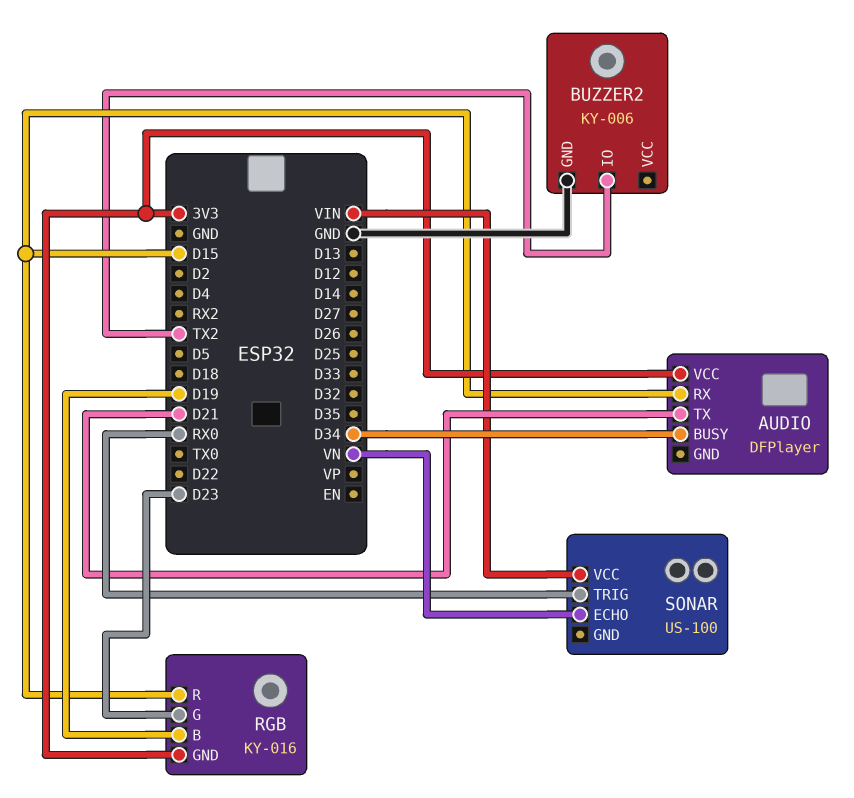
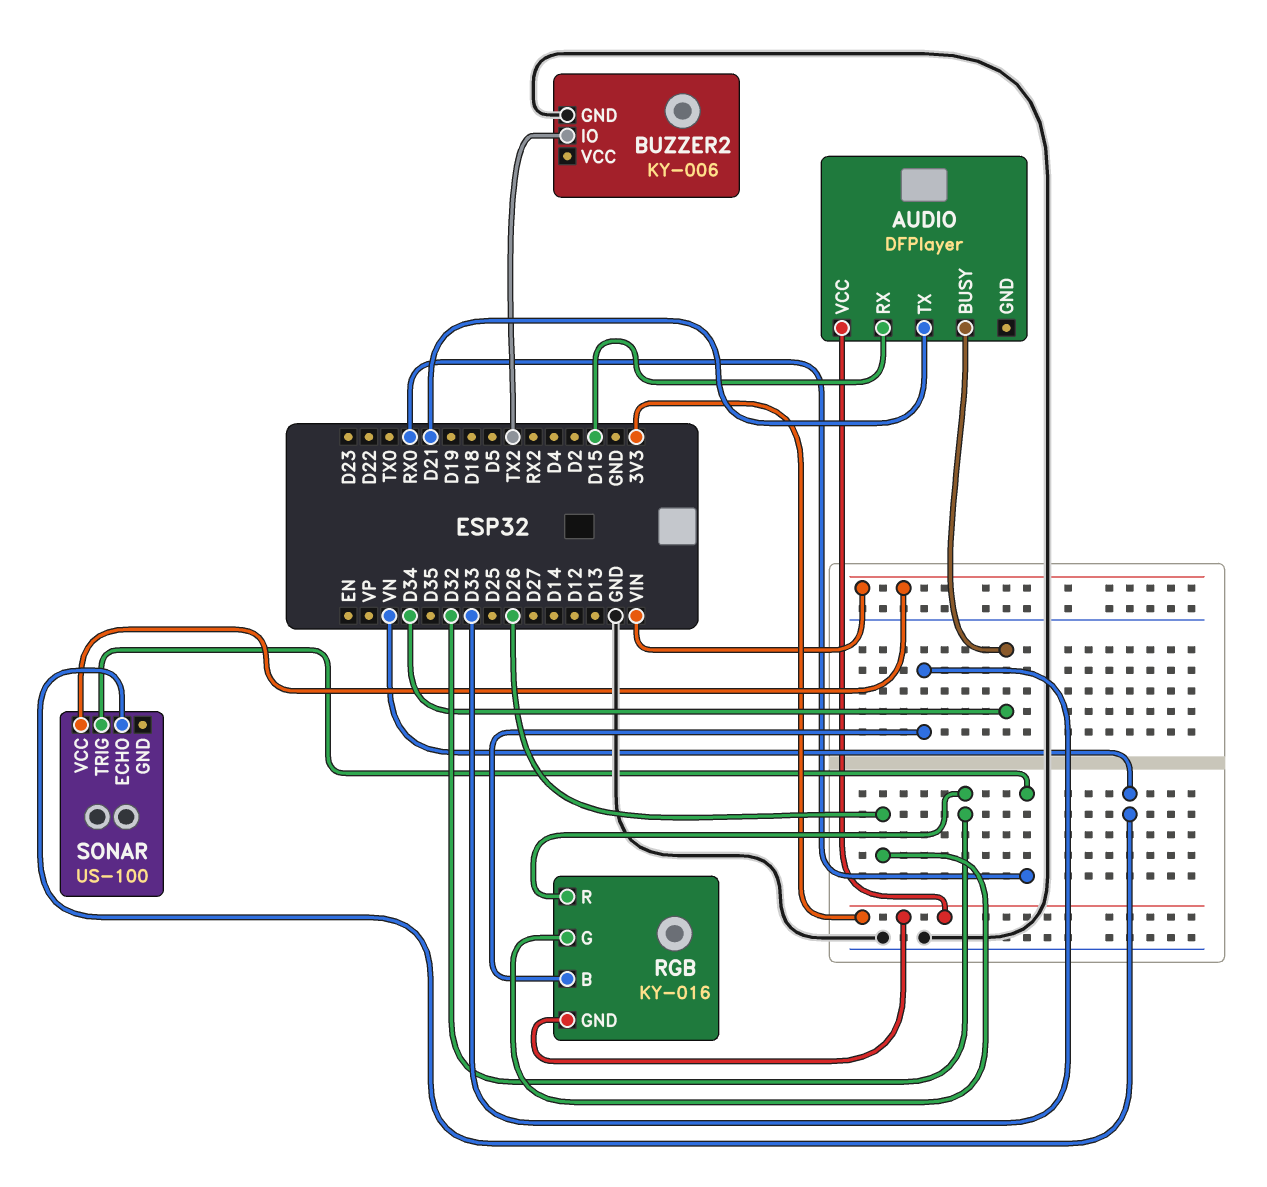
RGB pin B: D19 -> D33
RGB pin G: D23 -> D26
RGB pin R: D15 -> D32

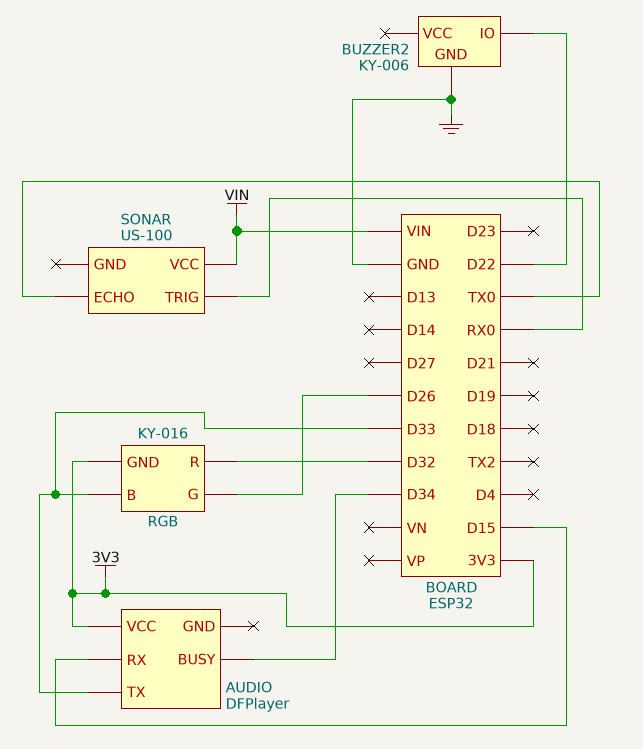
AUDIO pin TX: D21 -> D33
BUZZER2 pin IO: TX2 -> D22
SONAR pin ECHO: VN -> TX0

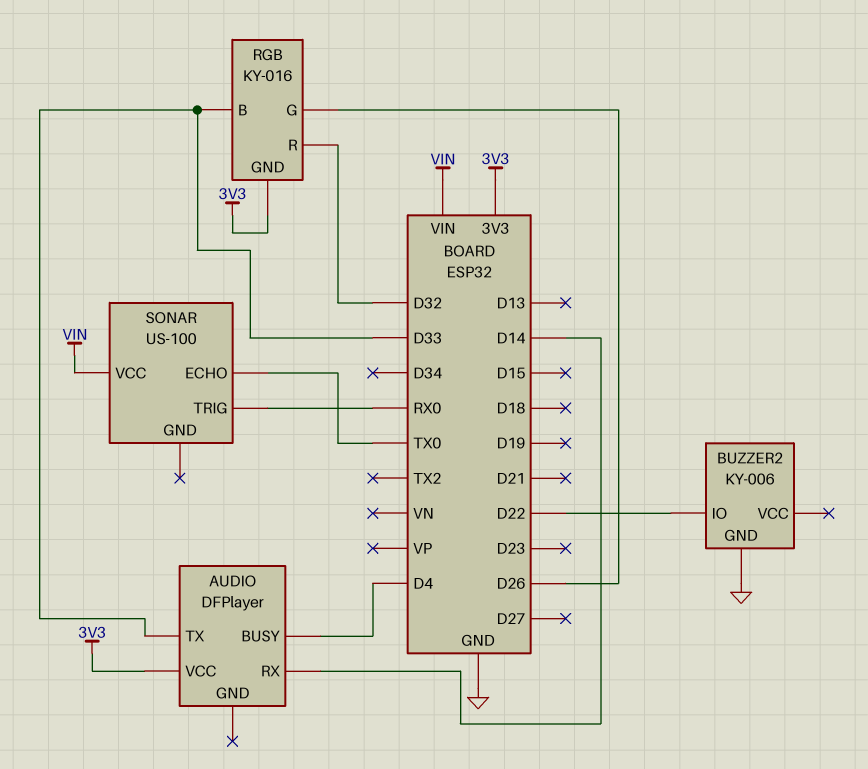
AUDIO pin BUSY: D34 -> D4
AUDIO pin RX: D15 -> D14

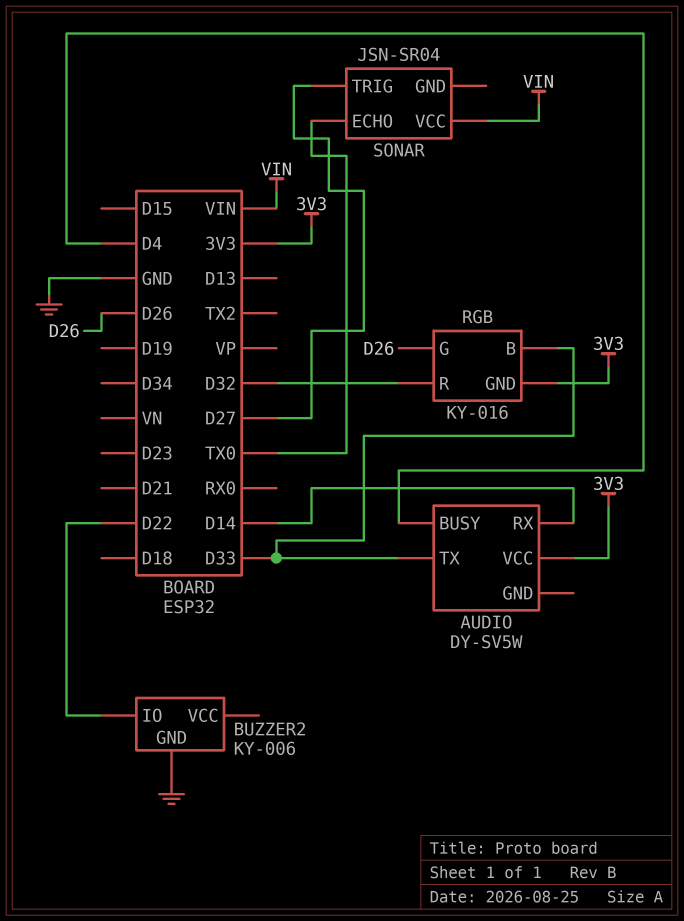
AUDIO: DFPlayer -> DY-SV5W
SONAR: US-100 -> JSN-SR04
SONAR pin TRIG: RX0 -> D27

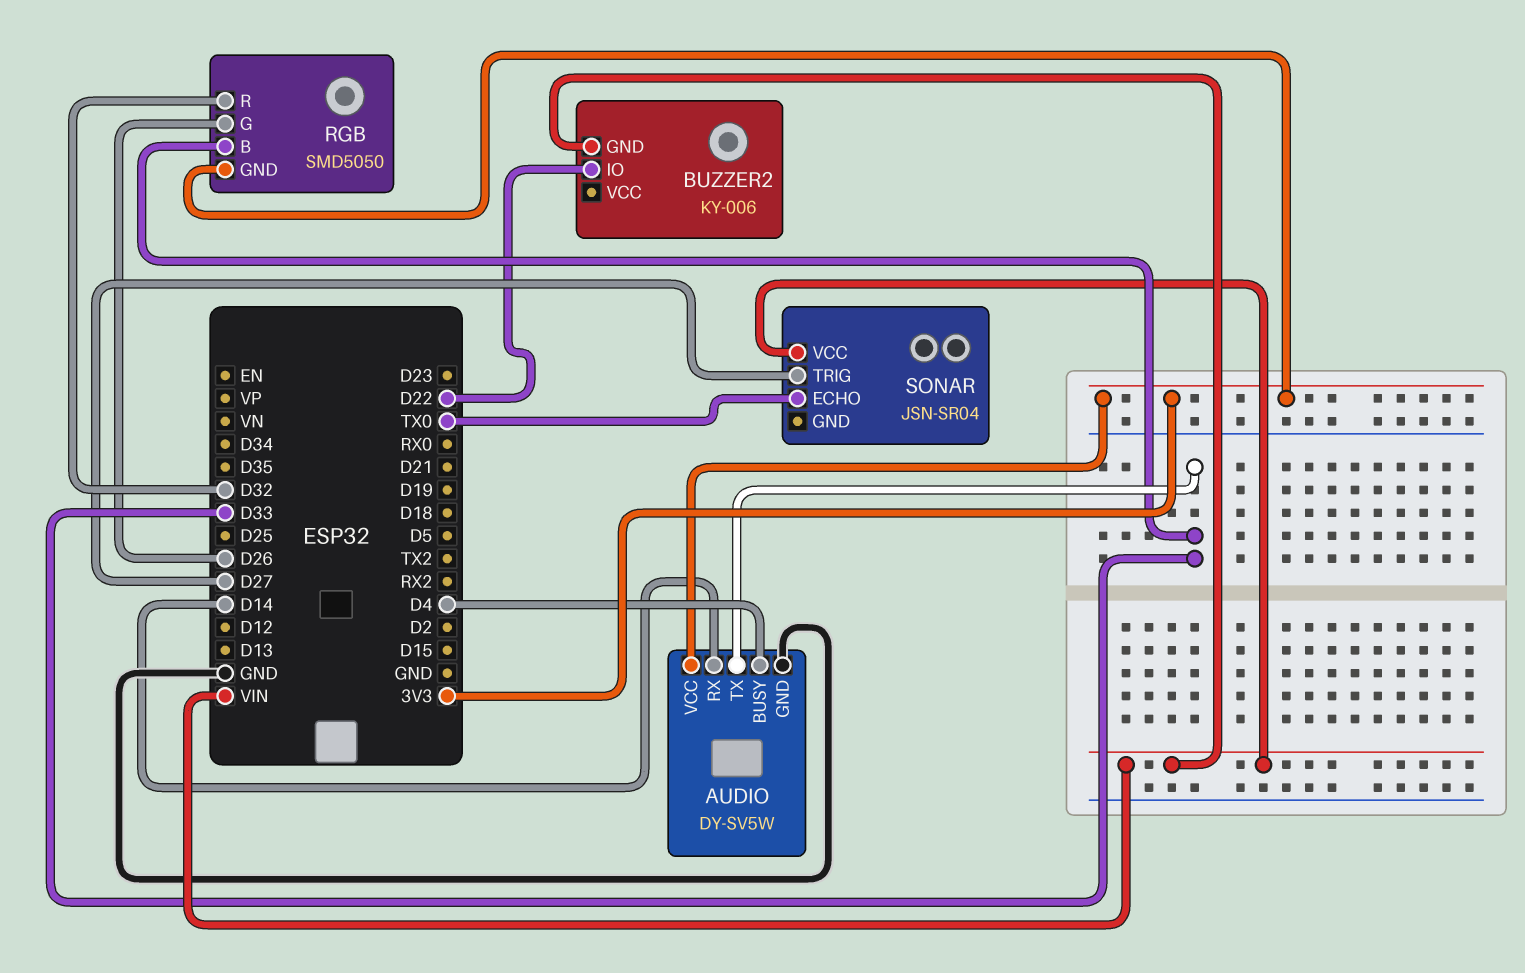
AUDIO pin GND: none -> GND
BUZZER2 pin GND: GND -> VIN
RGB: KY-016 -> SMD5050

